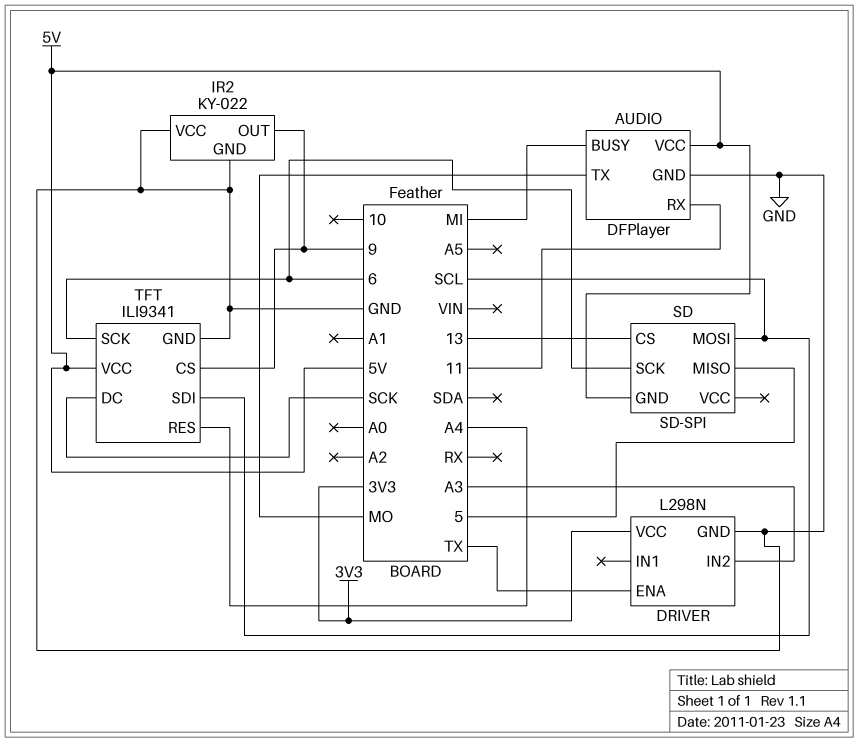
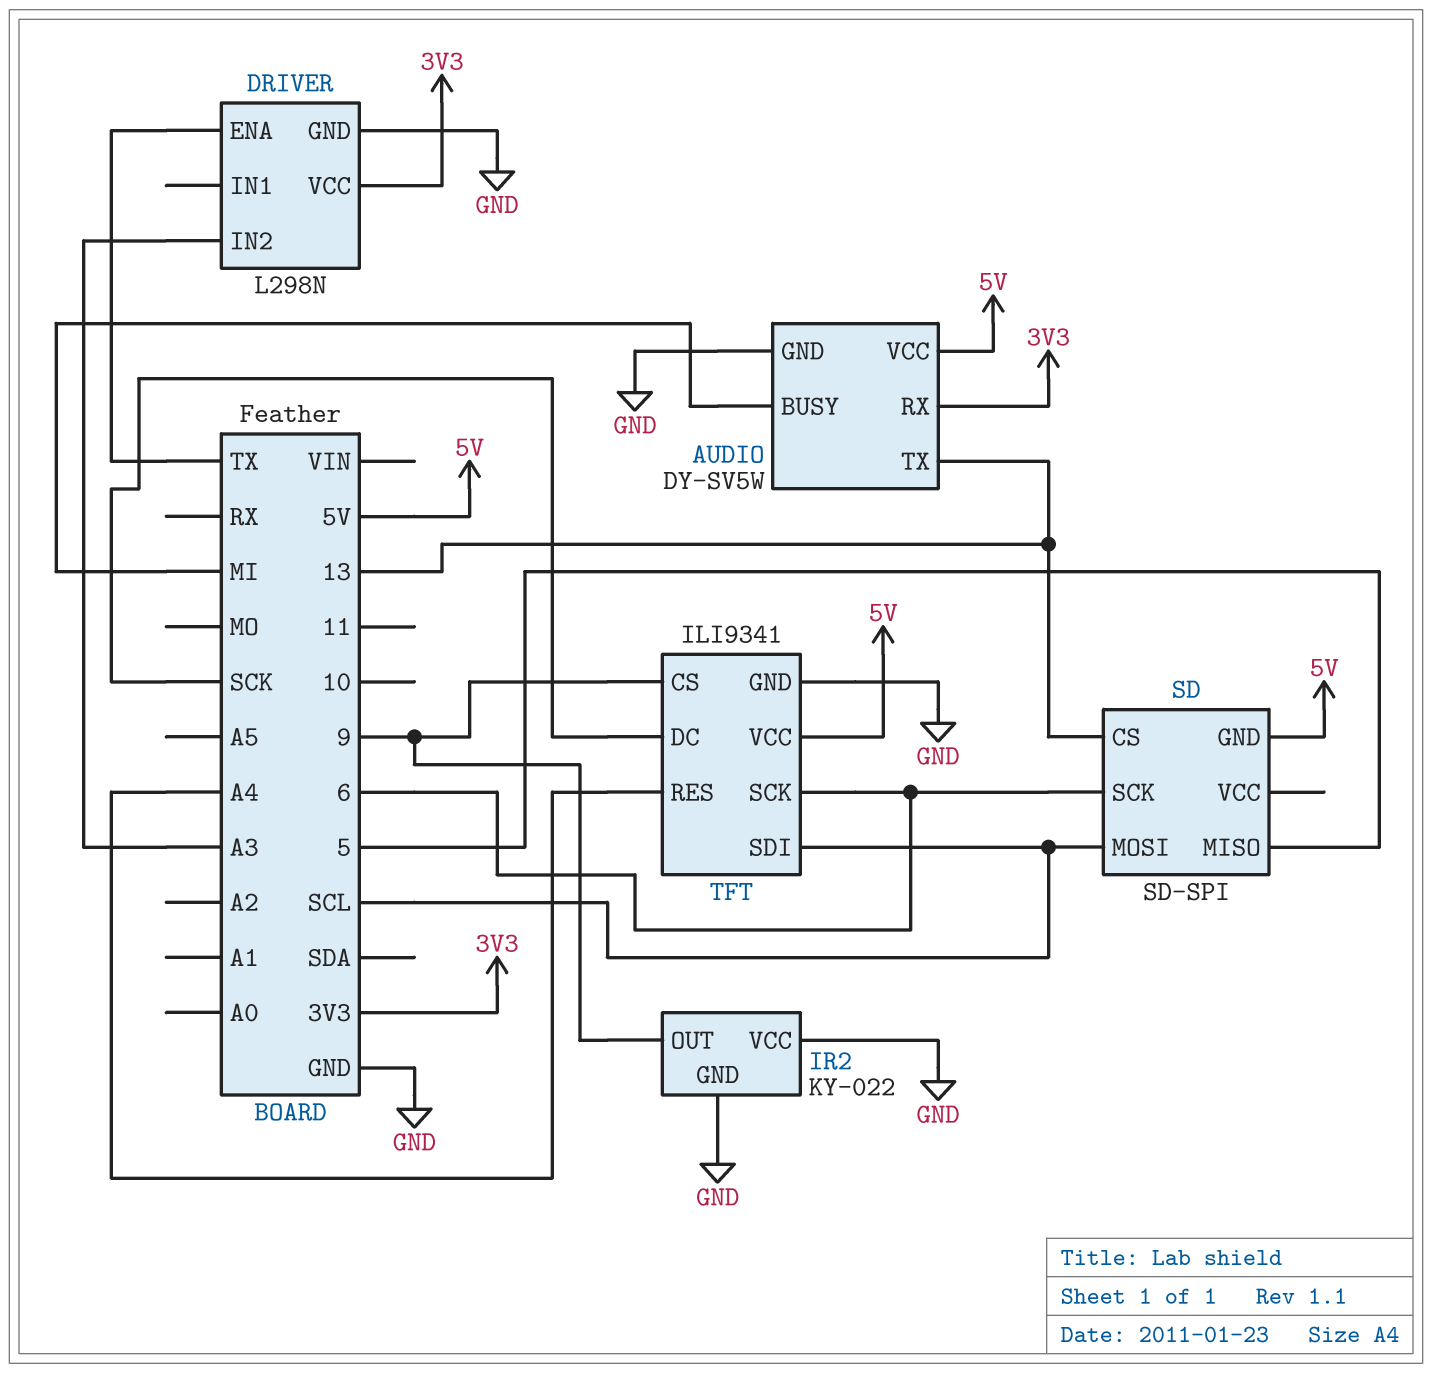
AUDIO: DFPlayer -> DY-SV5W
AUDIO pin RX: 11 -> 3V3
AUDIO pin TX: MO -> 13

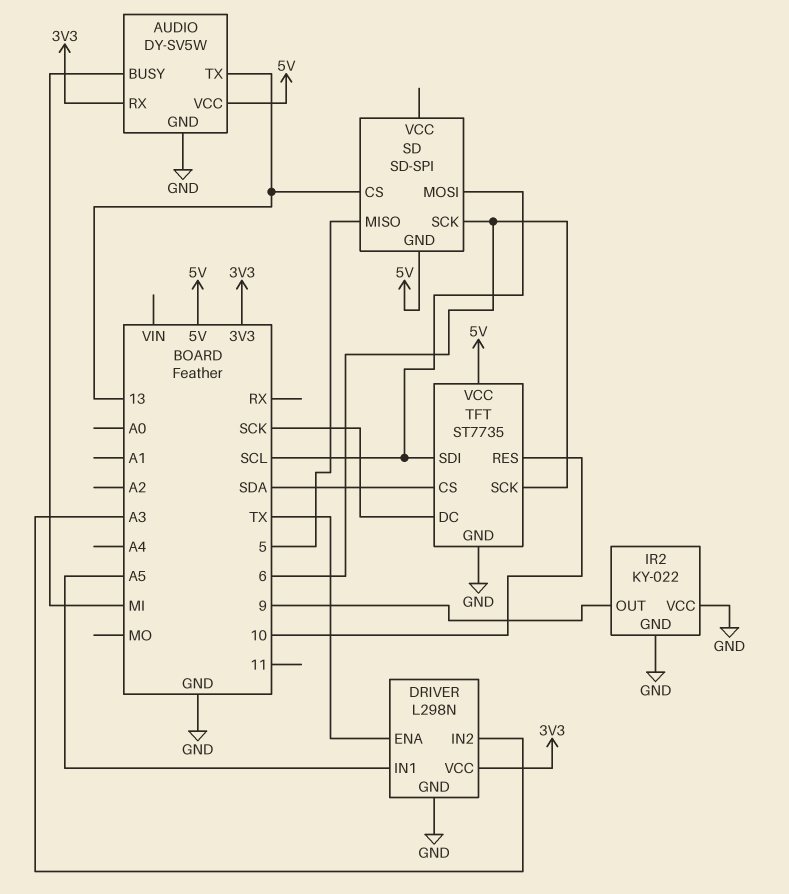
DRIVER pin IN1: none -> A5
TFT: ILI9341 -> ST7735
TFT pin CS: 9 -> SDA
TFT pin RES: A4 -> 10

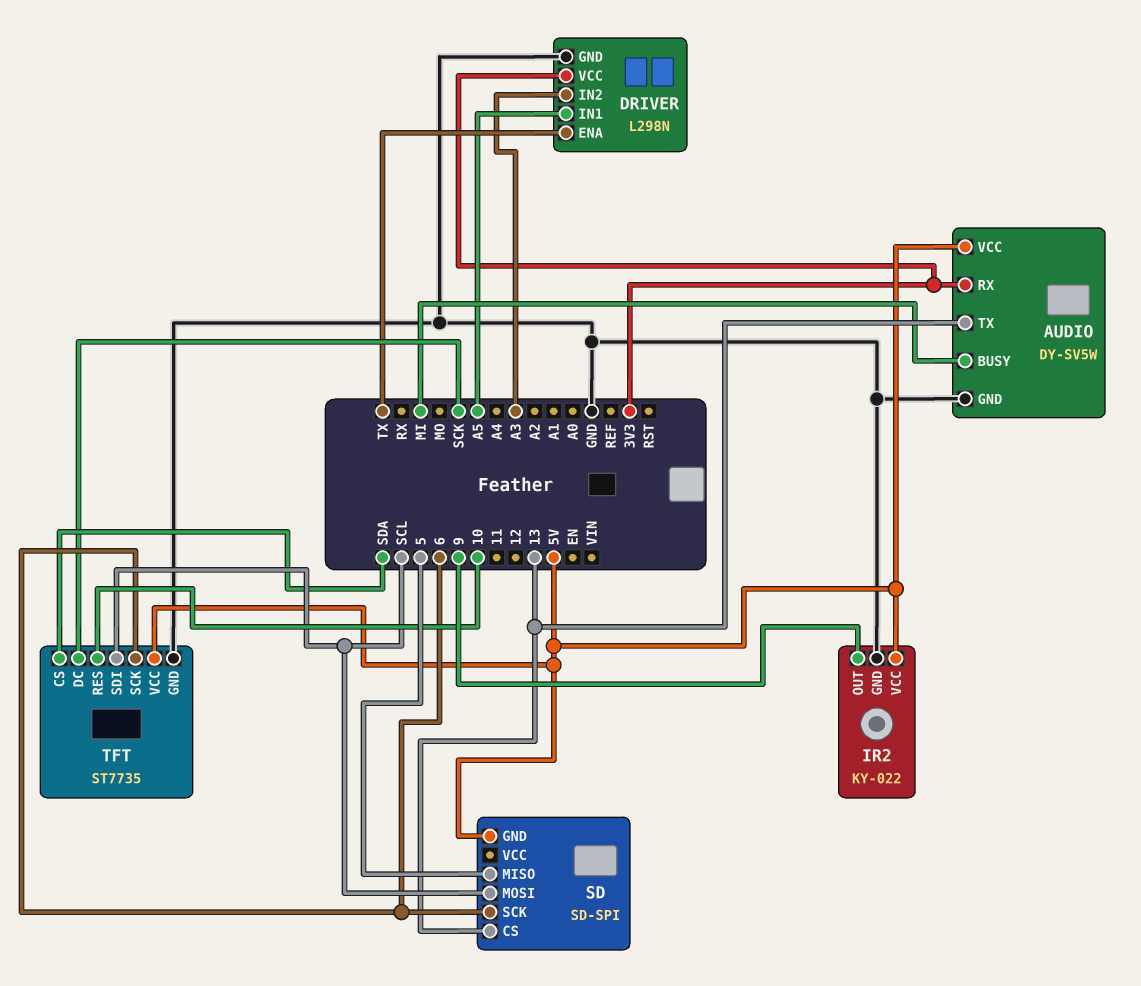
IR2 pin VCC: GND -> 5V

